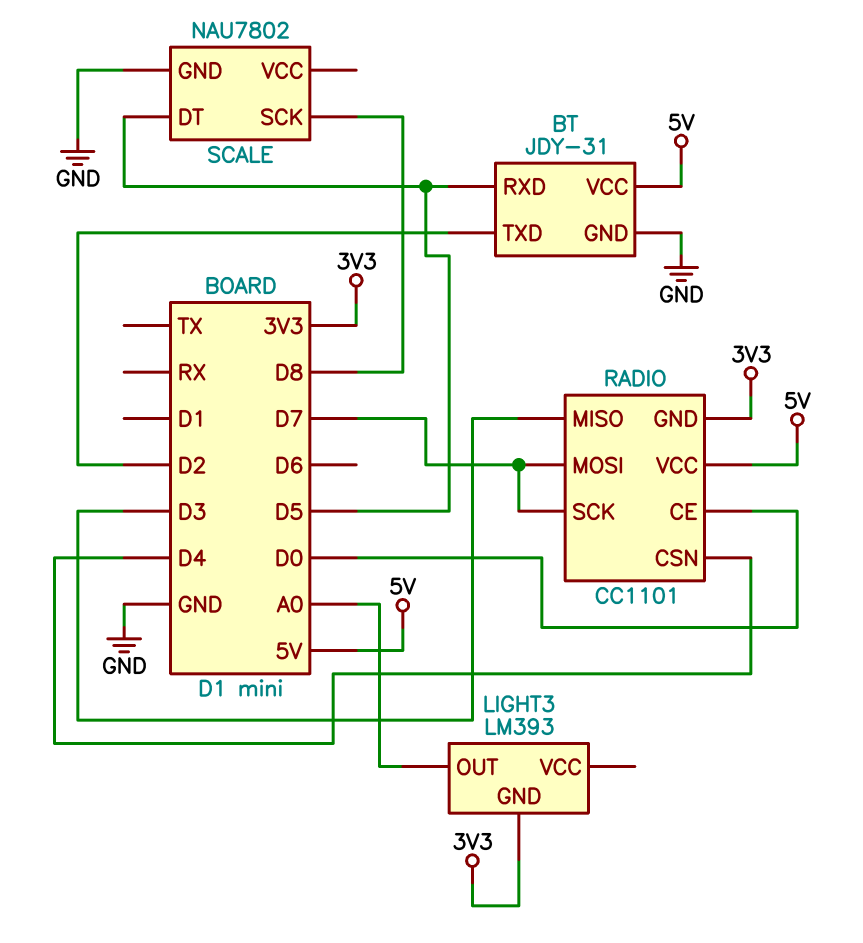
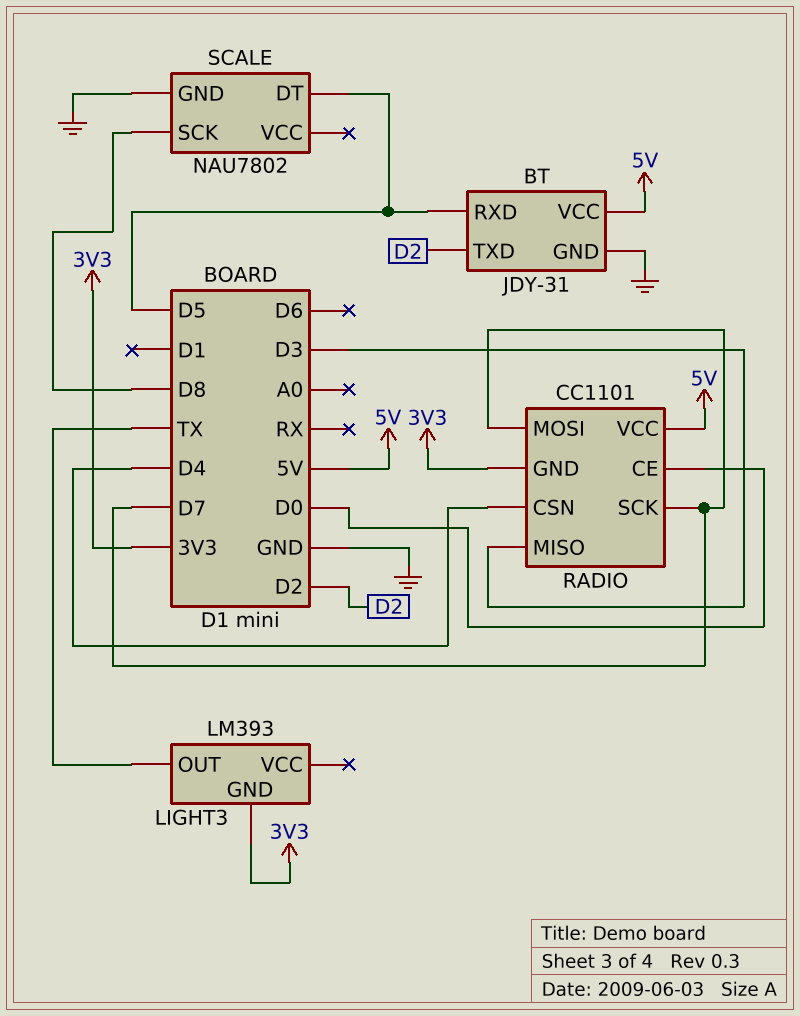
LIGHT3 pin OUT: A0 -> TX

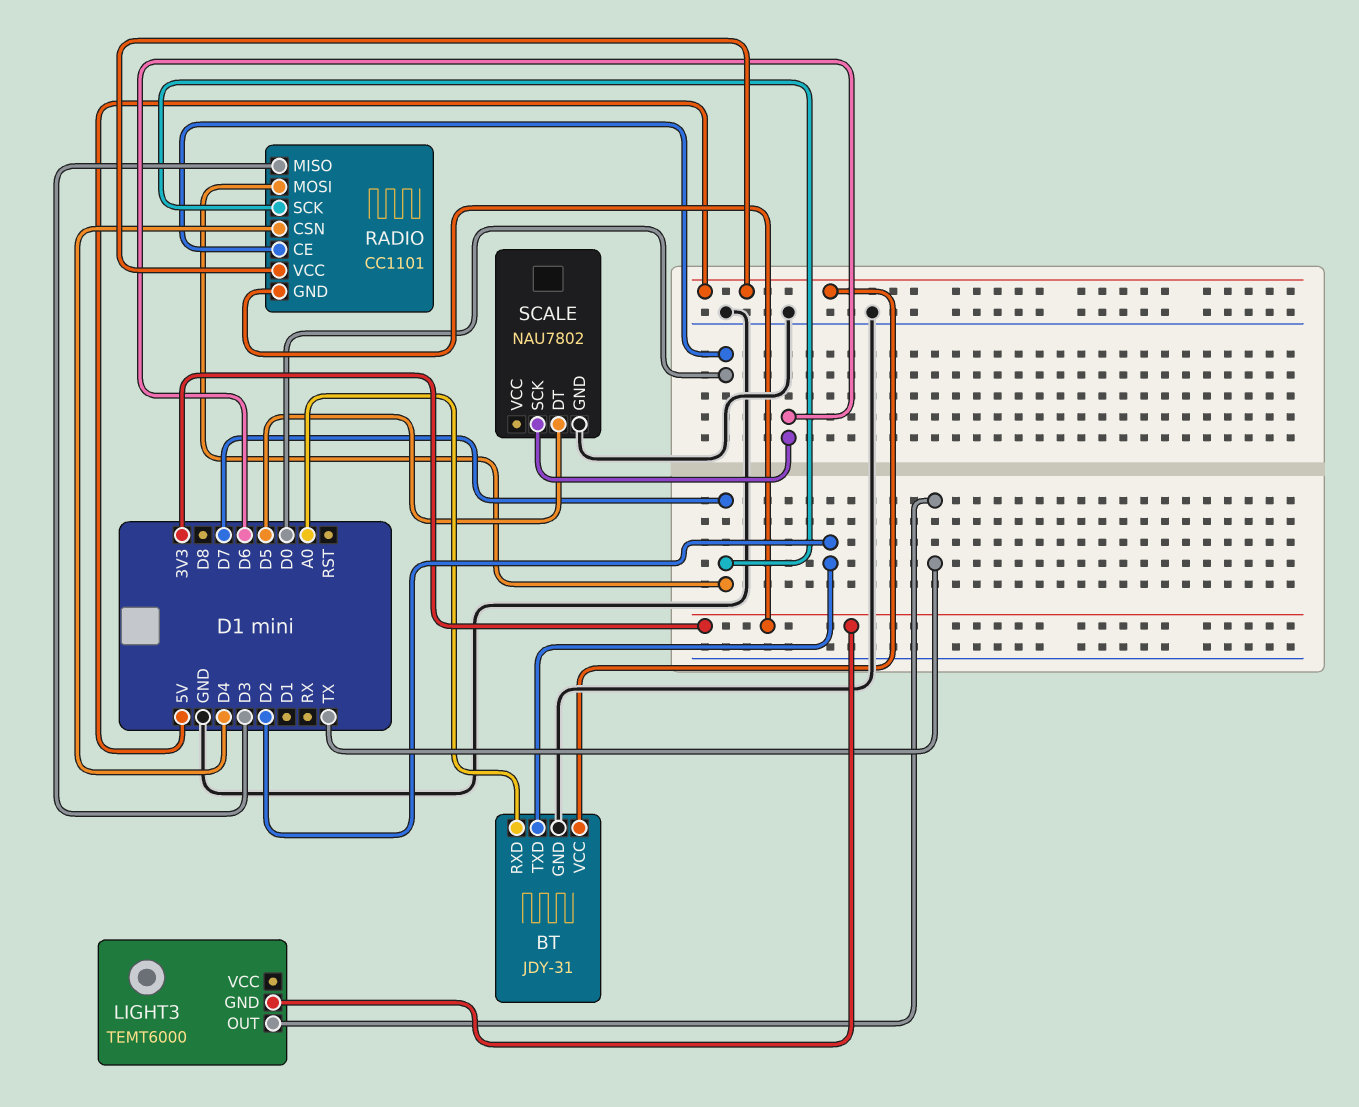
BT pin RXD: D5 -> A0
LIGHT3: LM393 -> TEMT6000
SCALE pin SCK: D8 -> D6

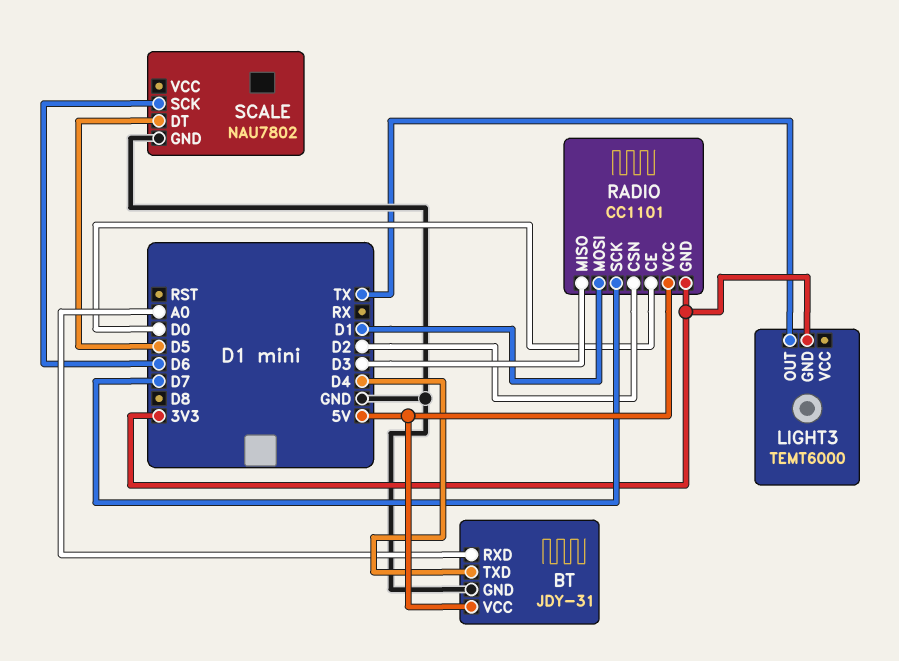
BT pin TXD: D2 -> D4
RADIO pin CSN: D4 -> D2
RADIO pin MOSI: D7 -> D1

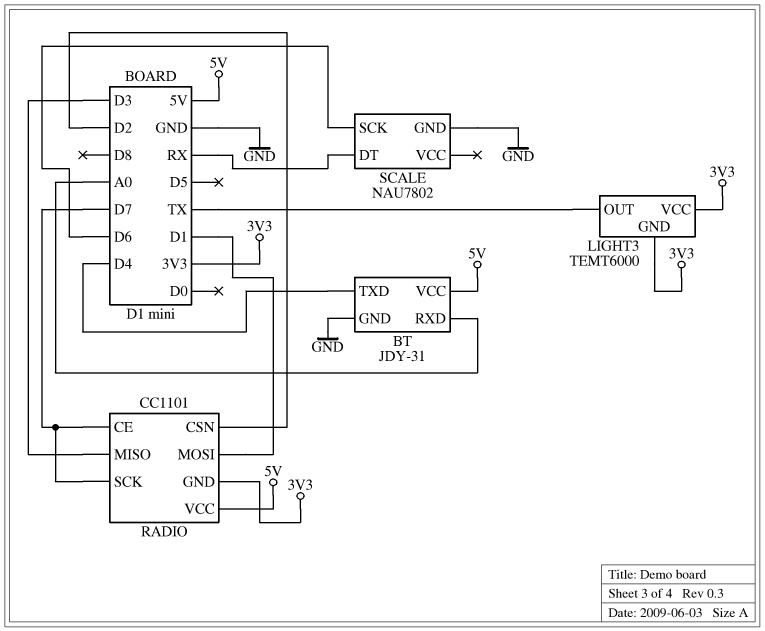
LIGHT3 pin VCC: none -> 3V3
RADIO pin CE: D0 -> D7
SCALE pin DT: D5 -> RX

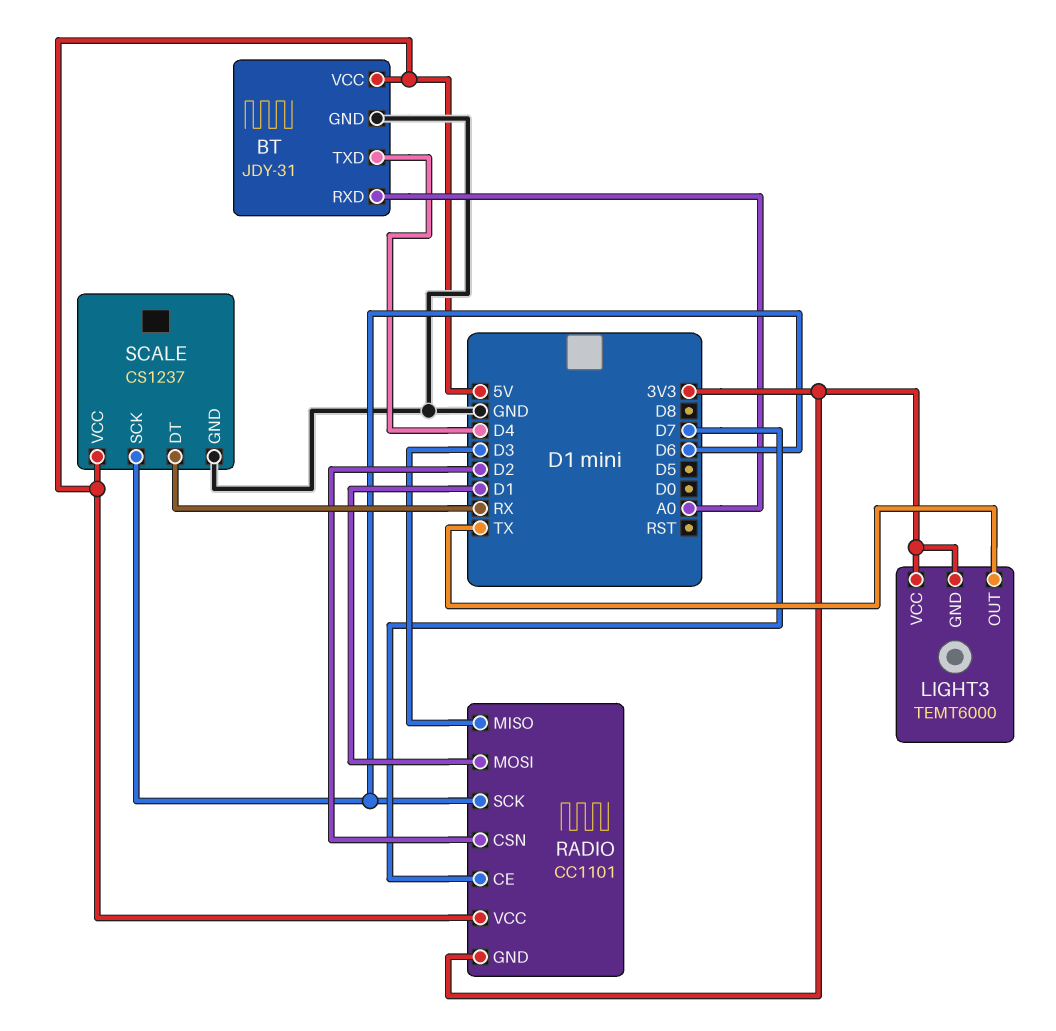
RADIO pin SCK: D7 -> D6
SCALE: NAU7802 -> CS1237
SCALE pin VCC: none -> 5V

